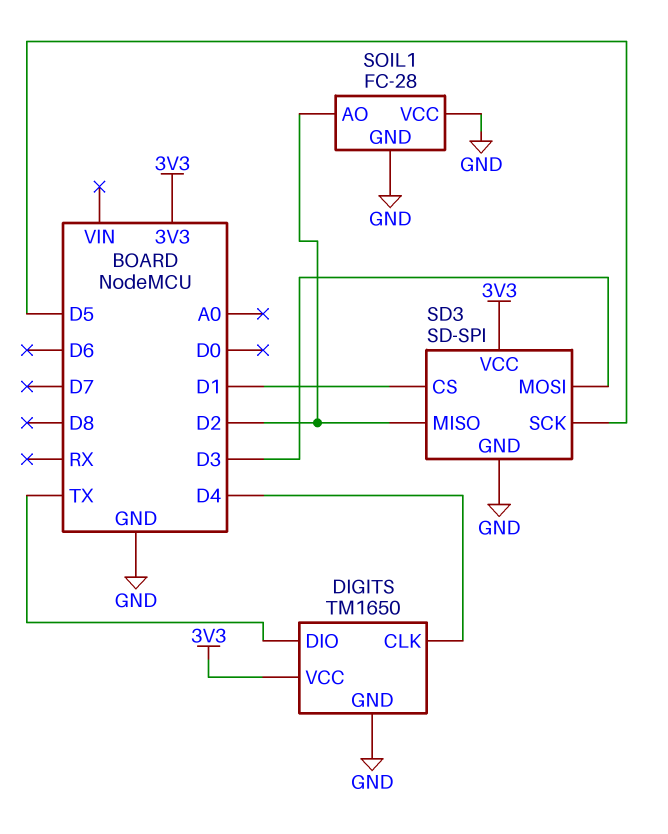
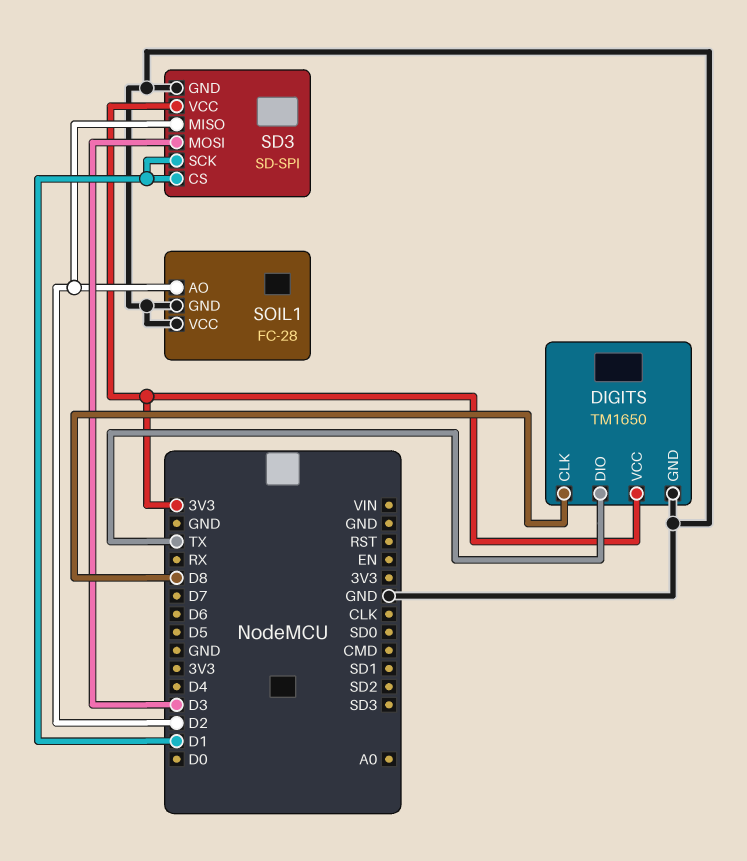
DIGITS pin CLK: D4 -> D8
SD3 pin SCK: D5 -> D1

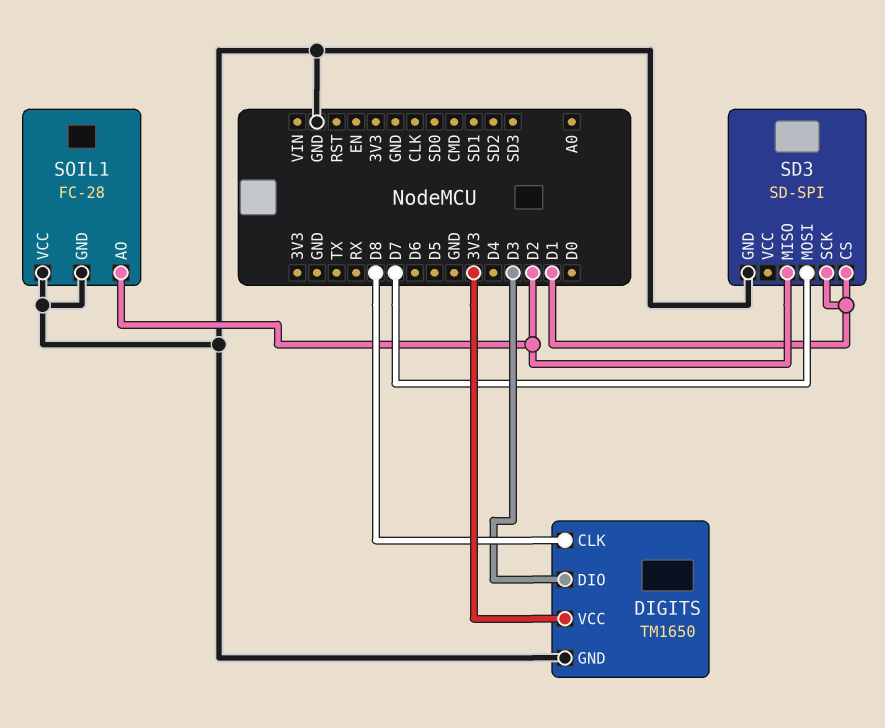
DIGITS pin DIO: TX -> D3
SD3 pin MOSI: D3 -> D7
SD3 pin VCC: 3V3 -> none

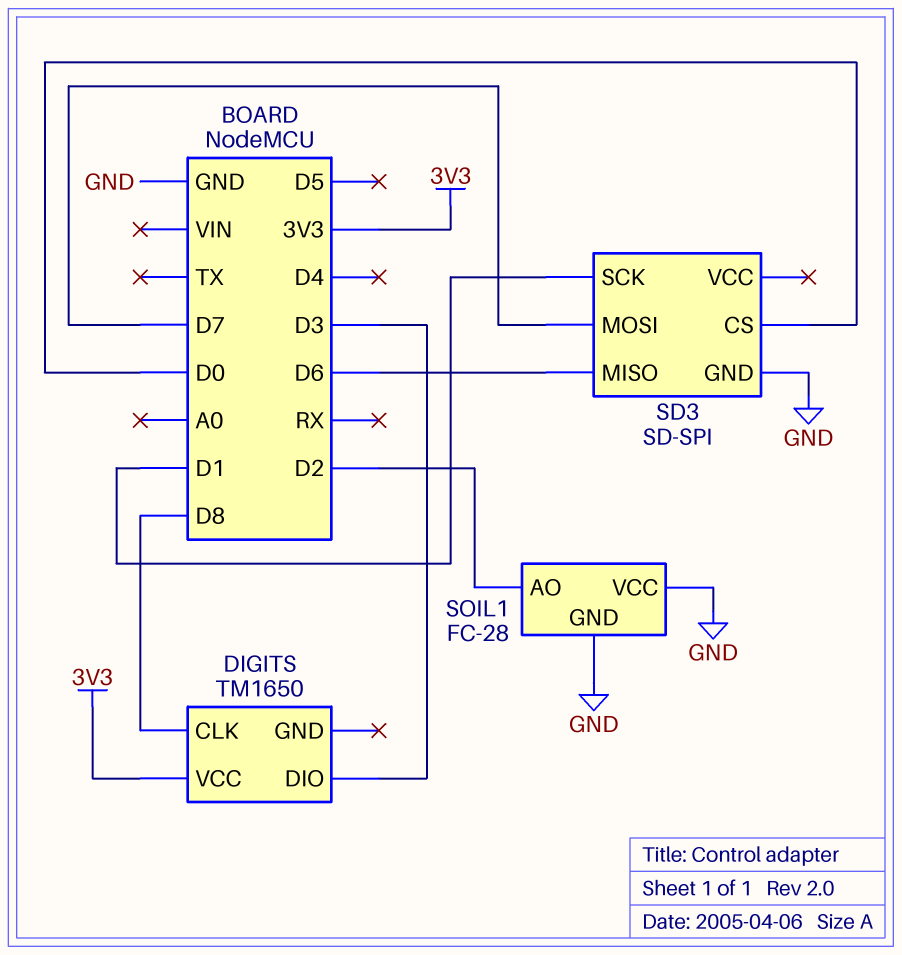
DIGITS pin GND: GND -> none
SD3 pin CS: D1 -> D0
SD3 pin MISO: D2 -> D6

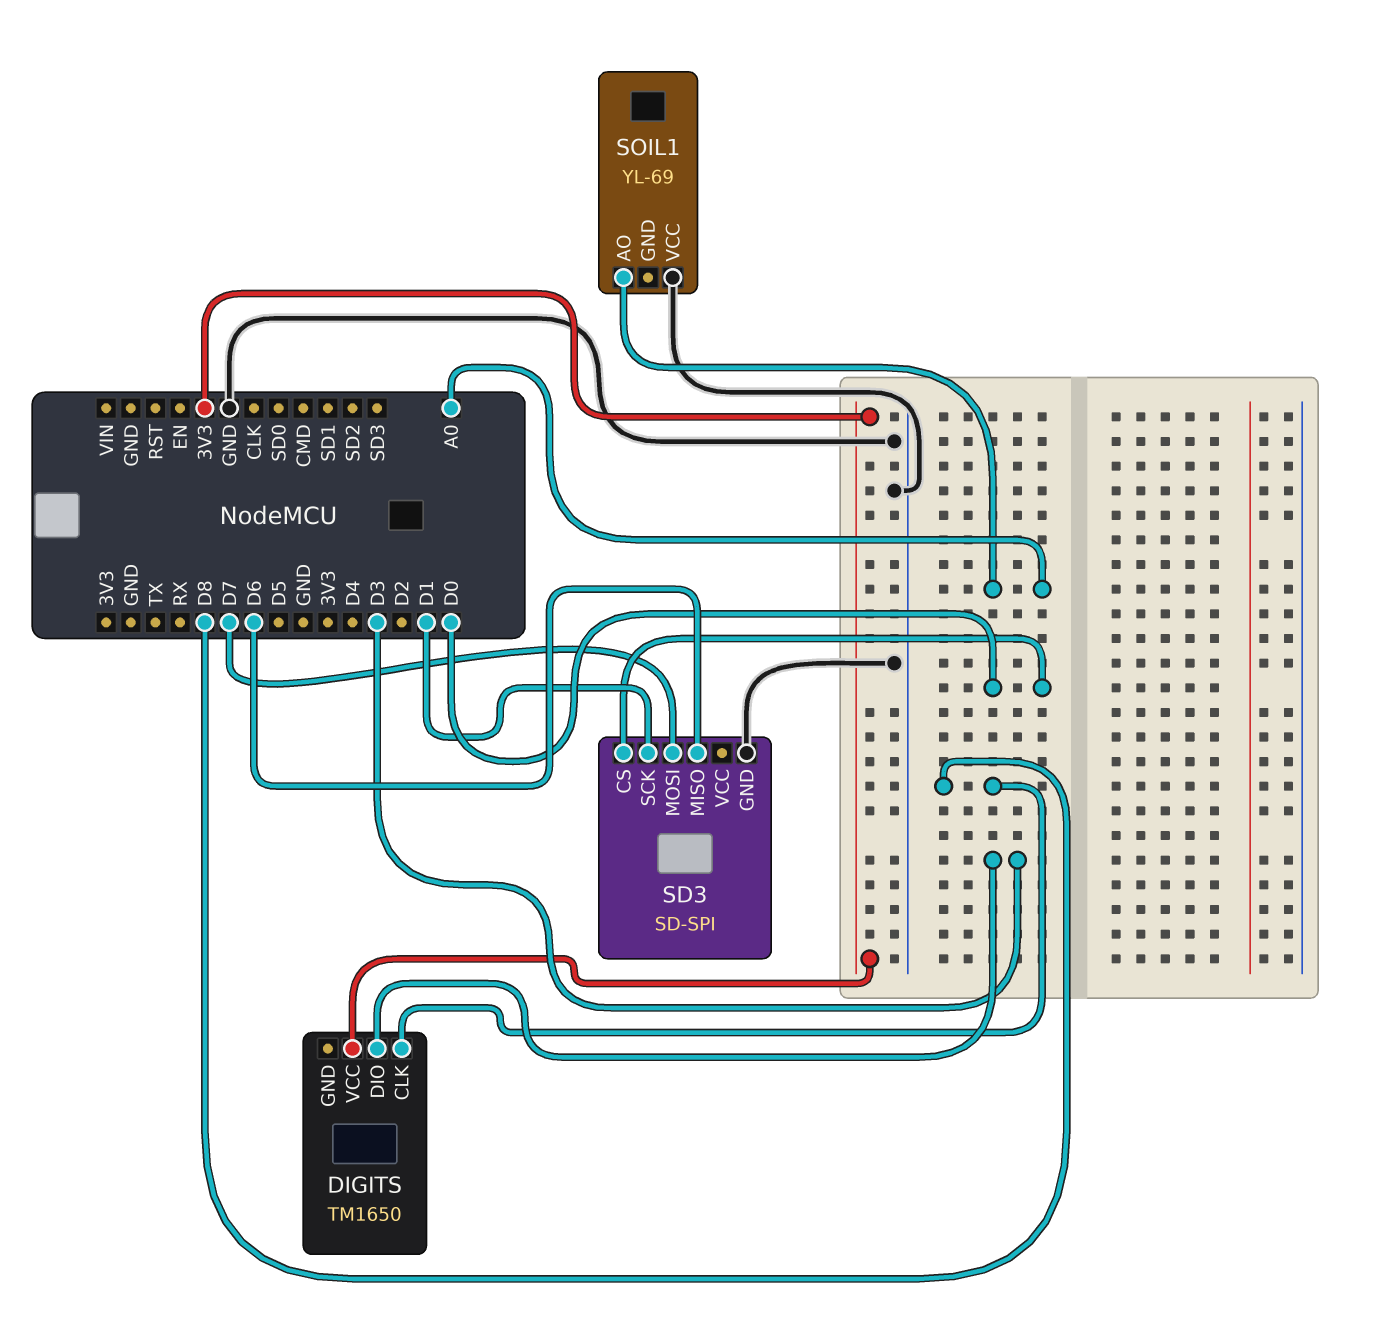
SOIL1: FC-28 -> YL-69
SOIL1 pin AO: D2 -> A0
SOIL1 pin GND: GND -> none

